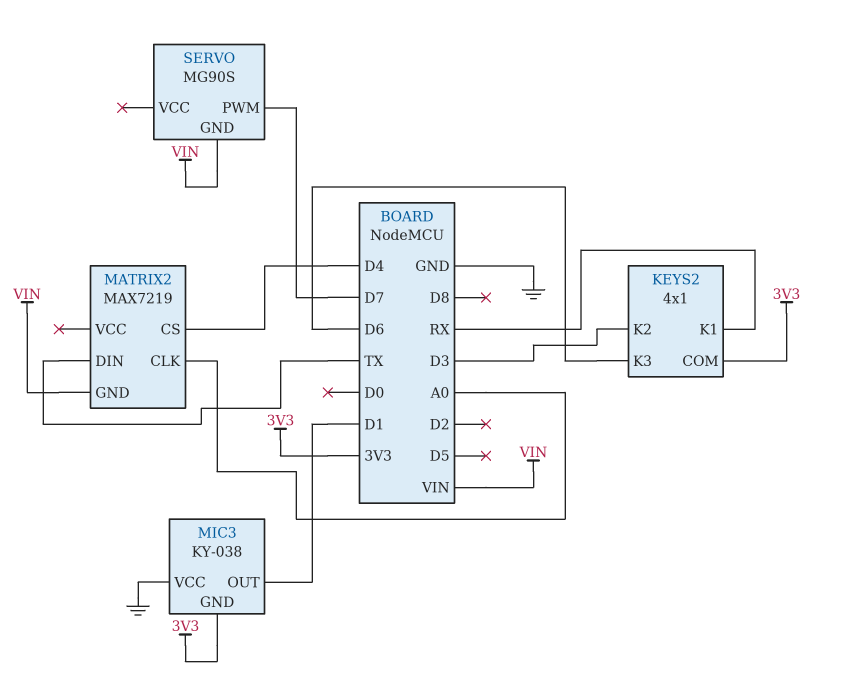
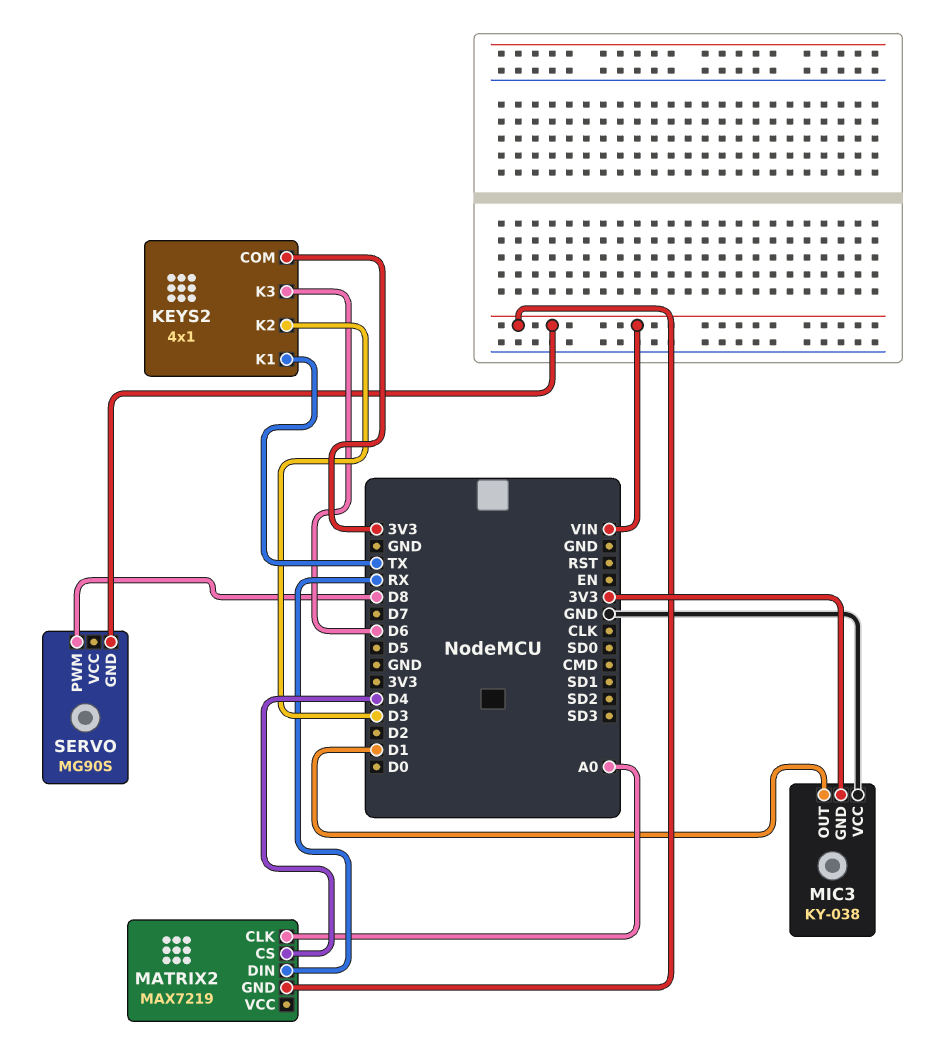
KEYS2 pin K1: RX -> TX
MATRIX2 pin DIN: TX -> RX
SERVO pin PWM: D7 -> D8

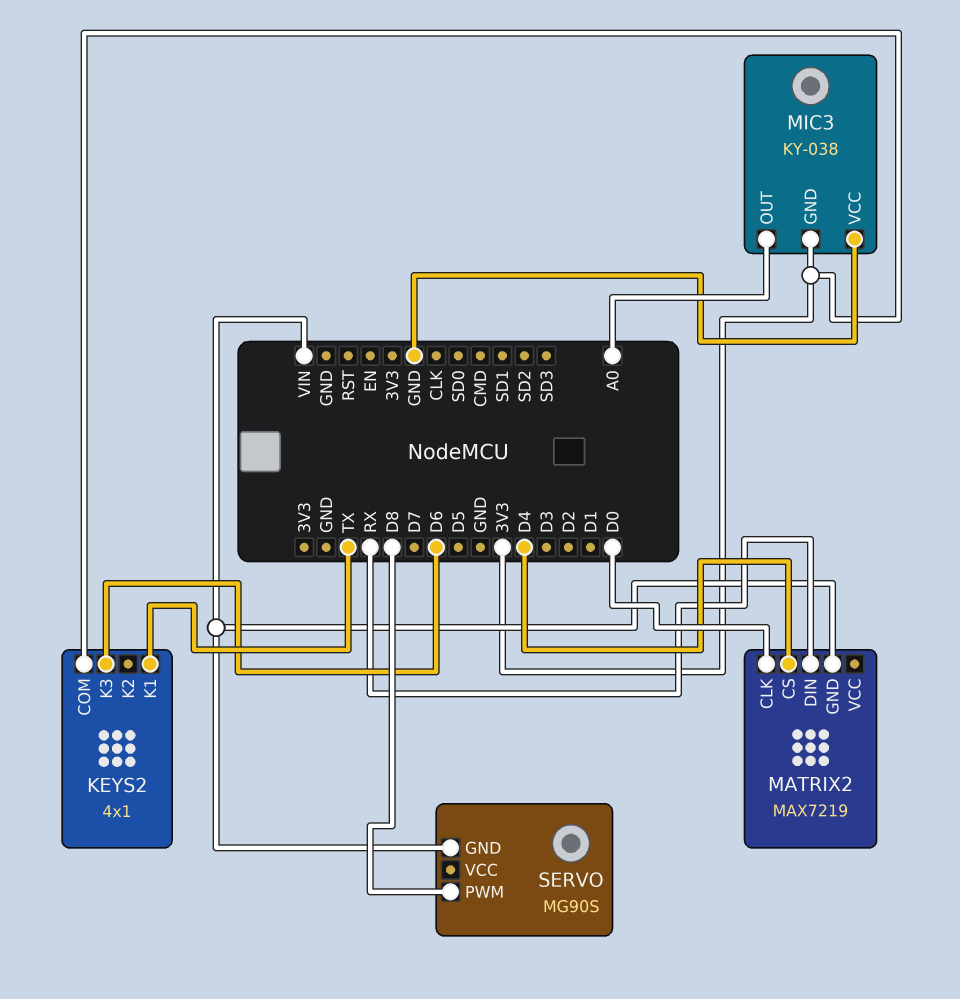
KEYS2 pin K2: D3 -> none
MATRIX2 pin CLK: A0 -> D0
MIC3 pin OUT: D1 -> A0

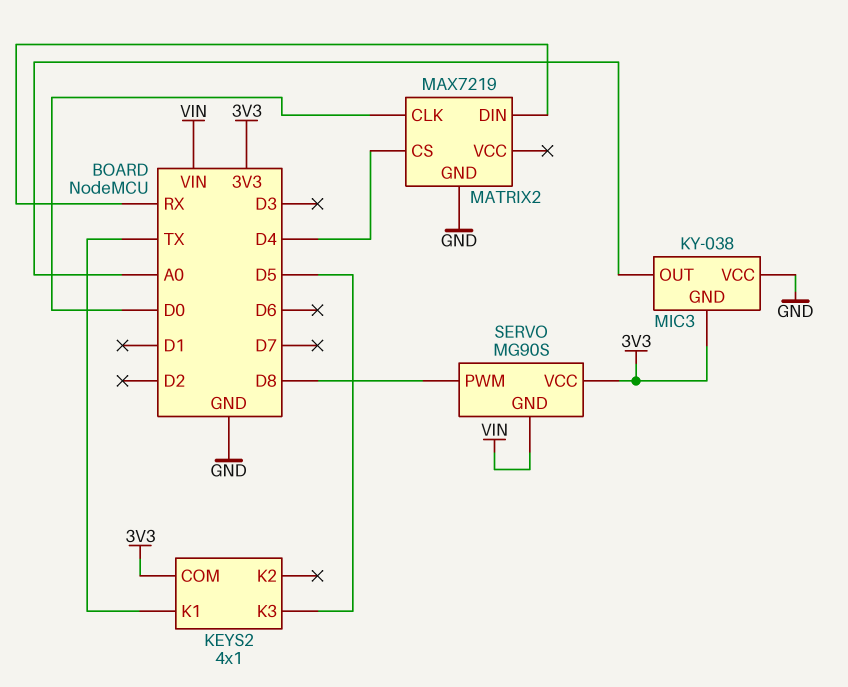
KEYS2 pin K3: D6 -> D5
MATRIX2 pin GND: VIN -> GND
SERVO pin VCC: none -> 3V3

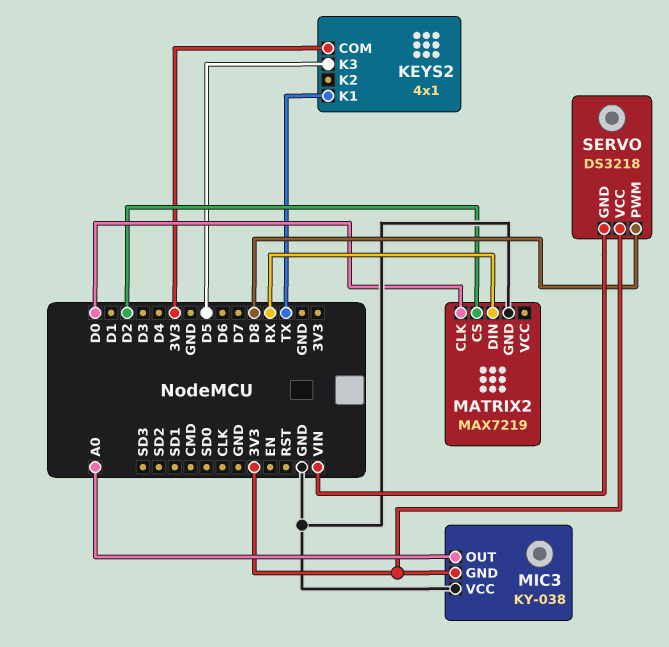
MATRIX2 pin CS: D4 -> D2
SERVO: MG90S -> DS3218

